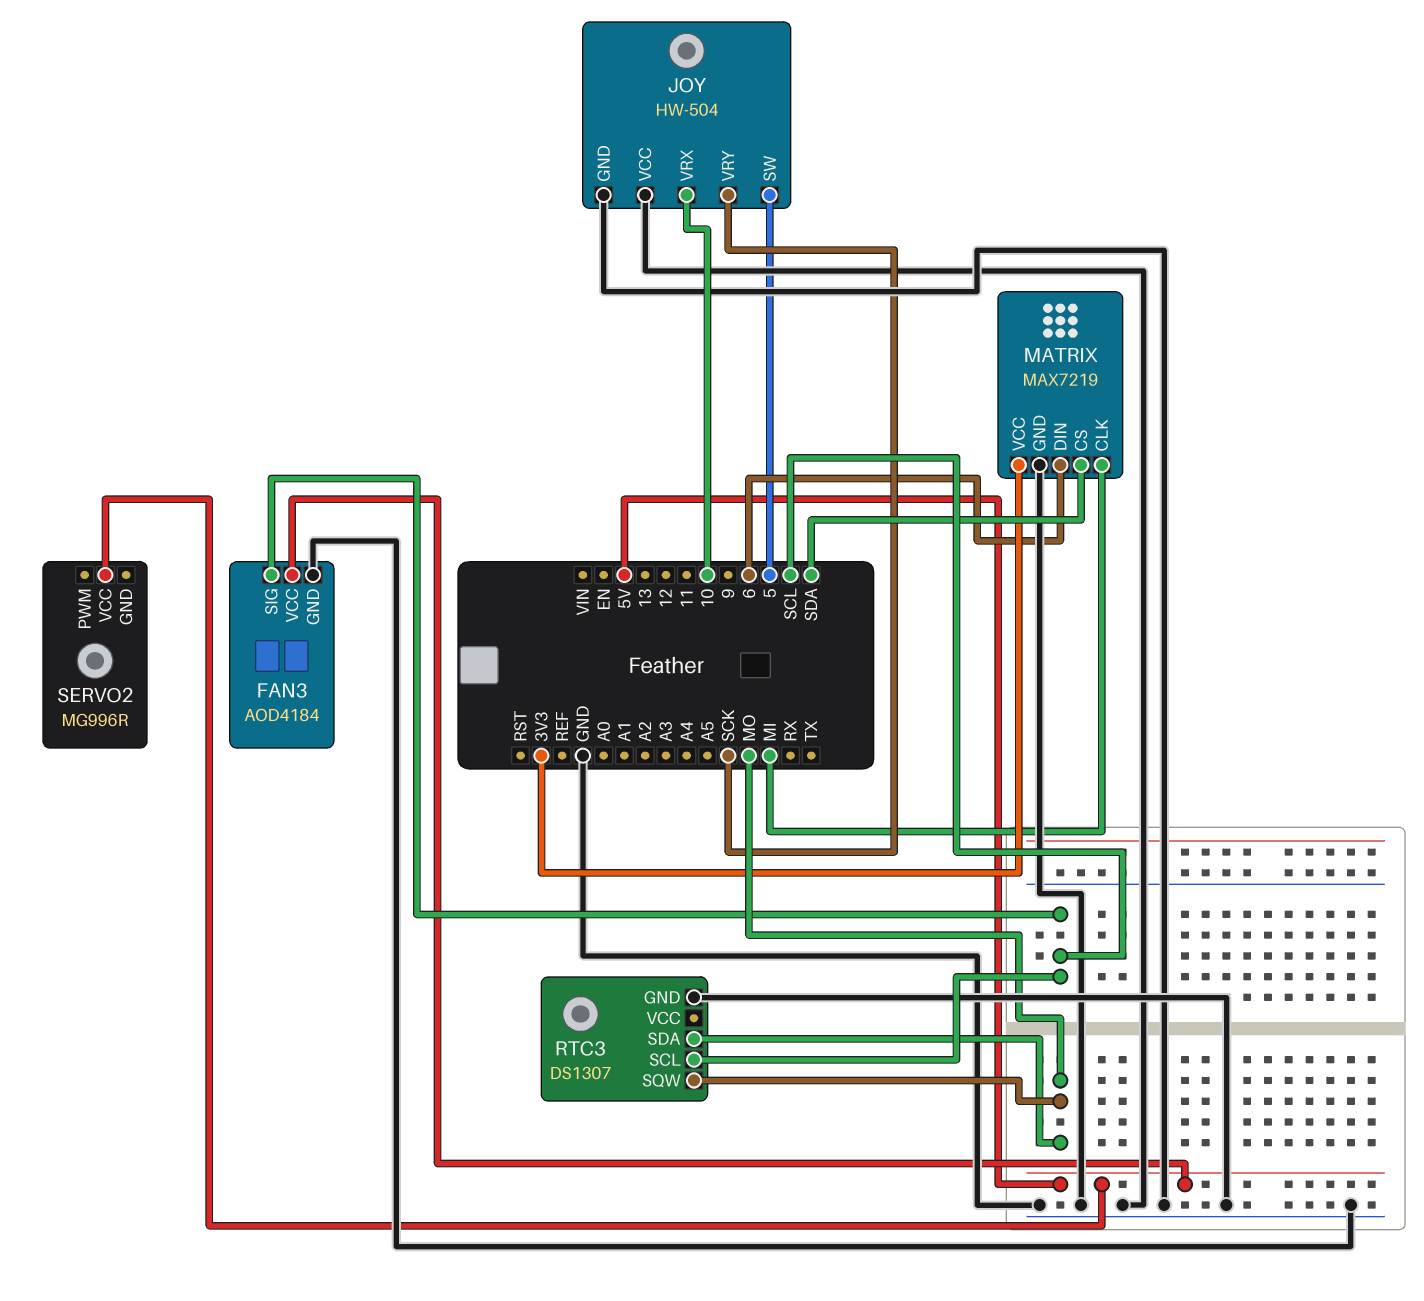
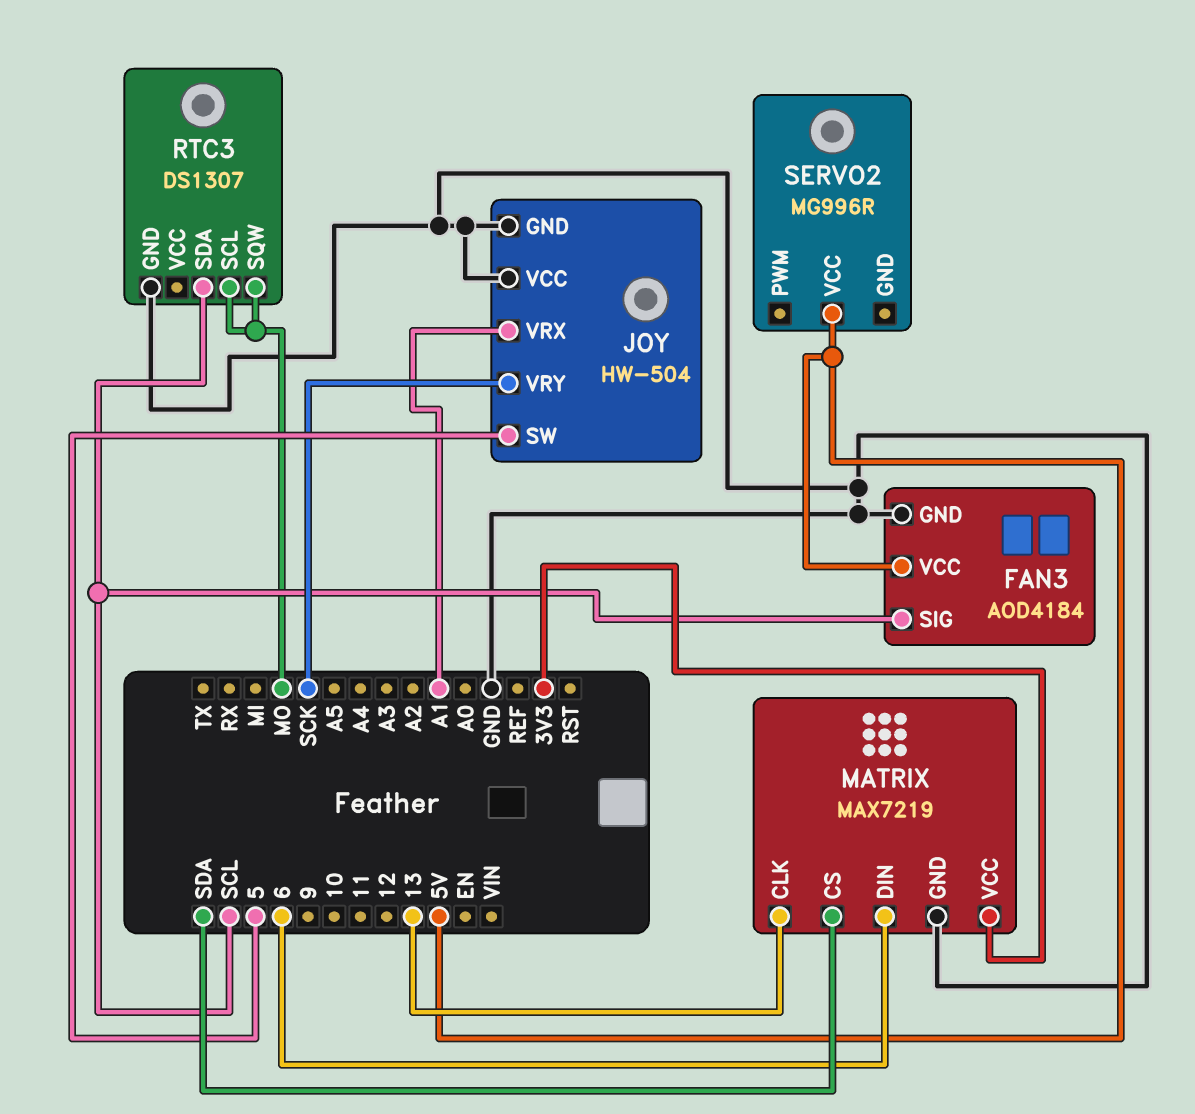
JOY pin VRX: 10 -> A1
MATRIX pin CLK: MI -> 13
RTC3 pin SCL: SCL -> MO
RTC3 pin SDA: MO -> SCL

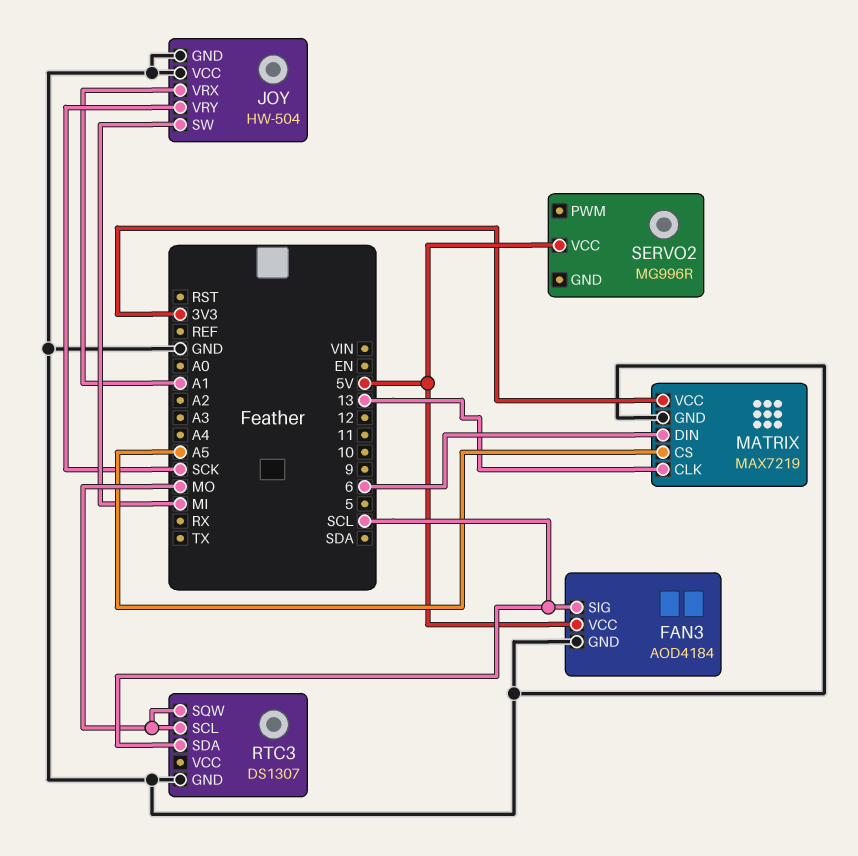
JOY pin SW: 5 -> MI
MATRIX pin CS: SDA -> A5

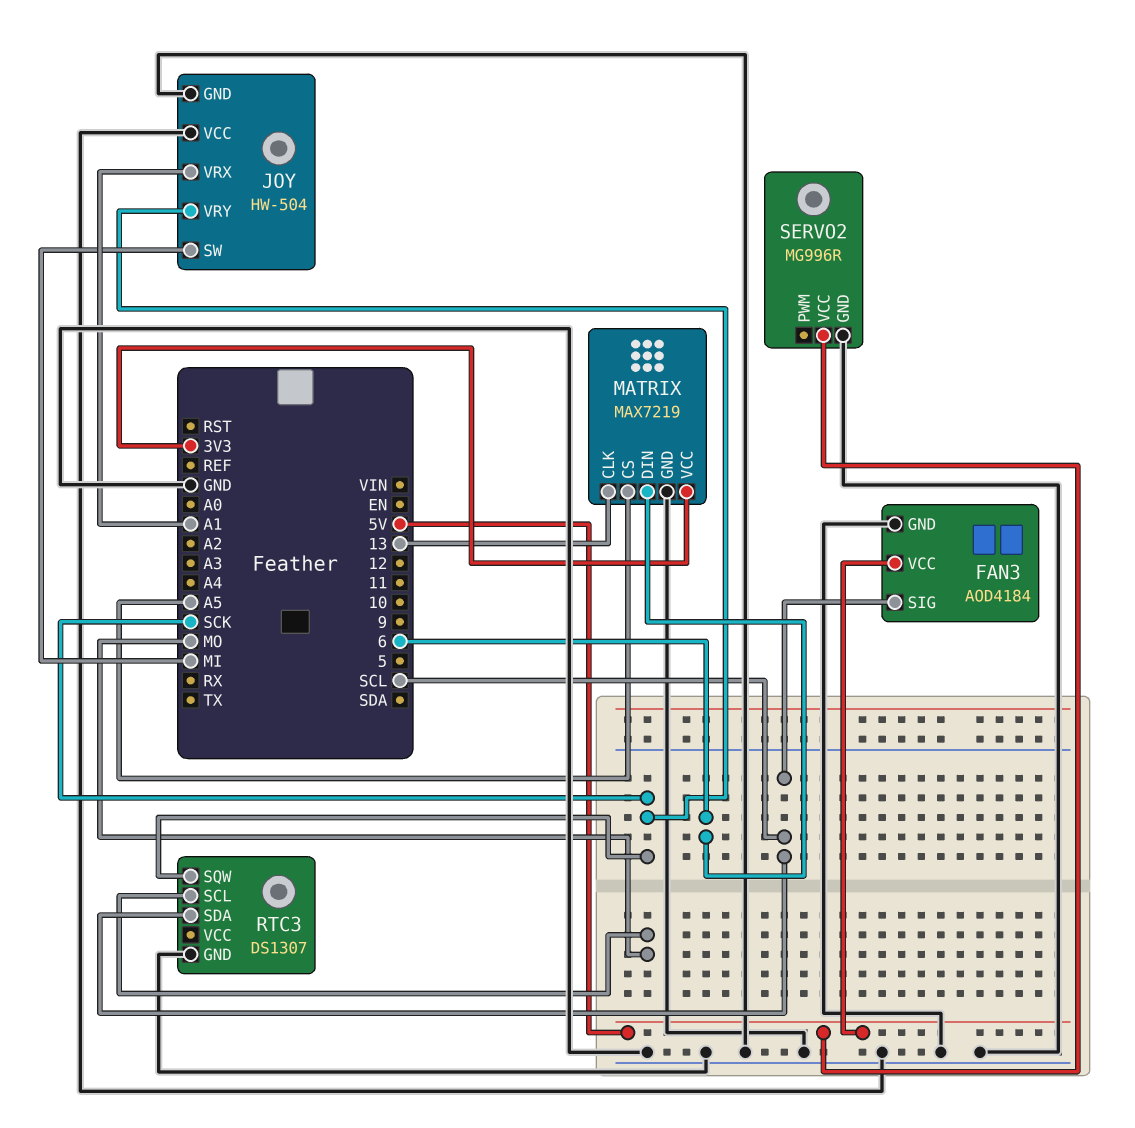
RTC3 pin SQW: MO -> SCK
SERVO2 pin GND: none -> GND

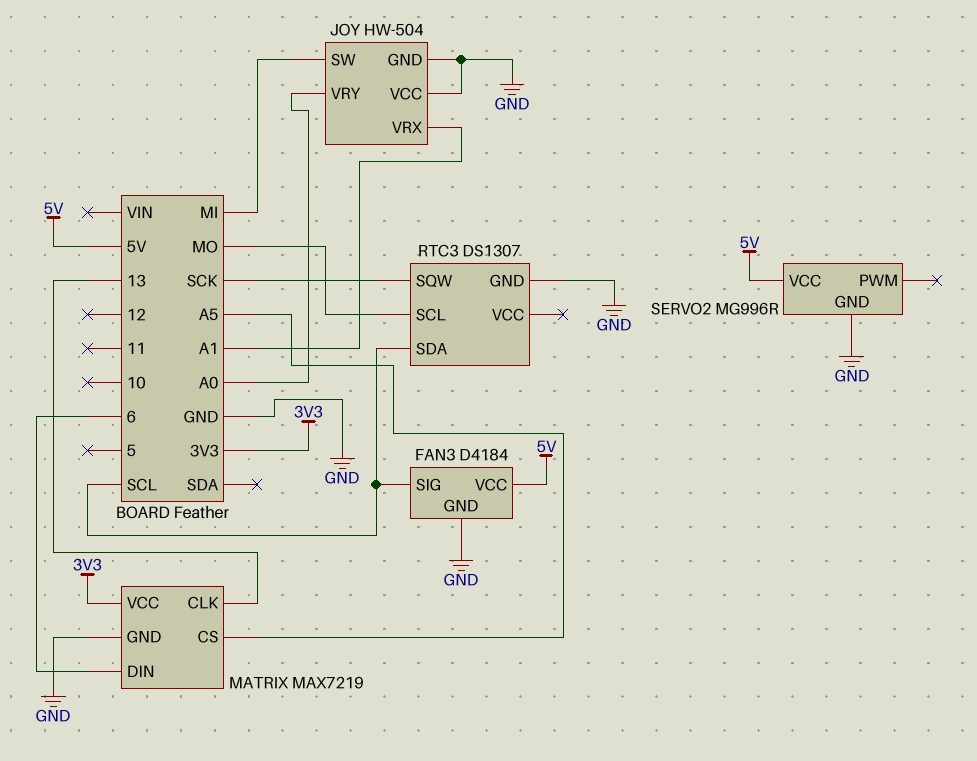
FAN3: AOD4184 -> D4184
JOY pin VRY: SCK -> A0

